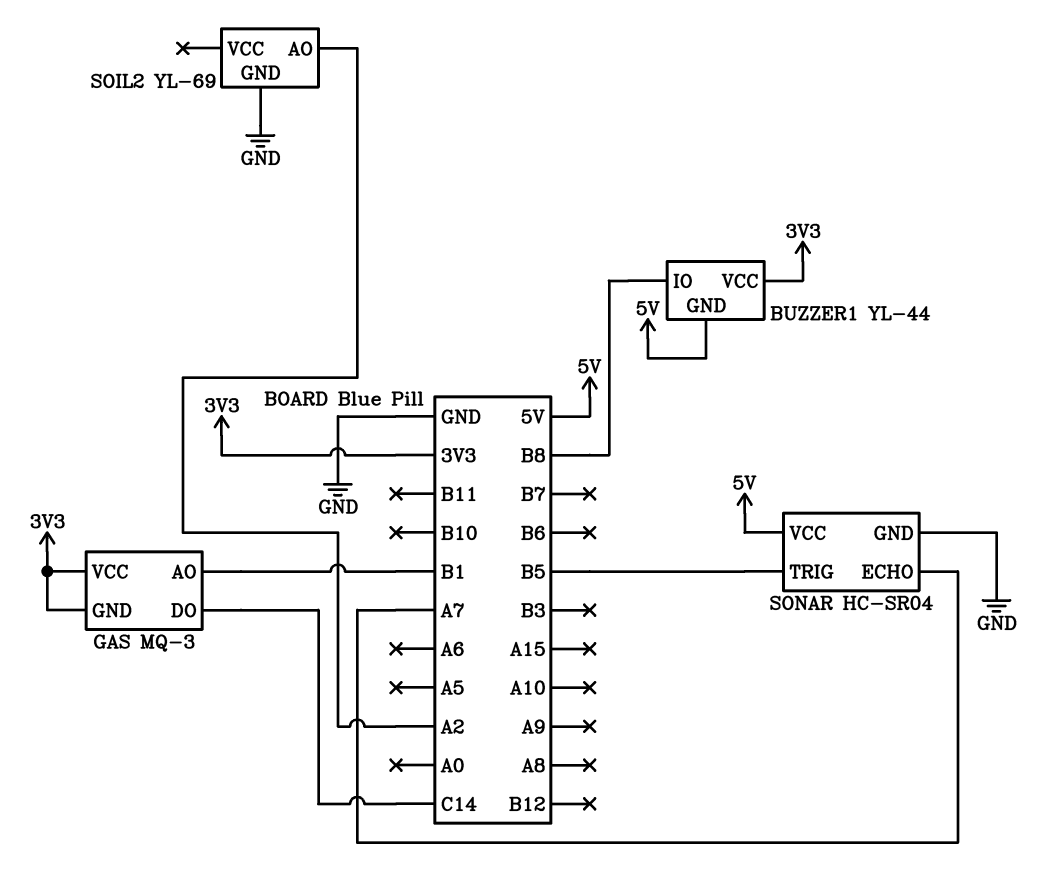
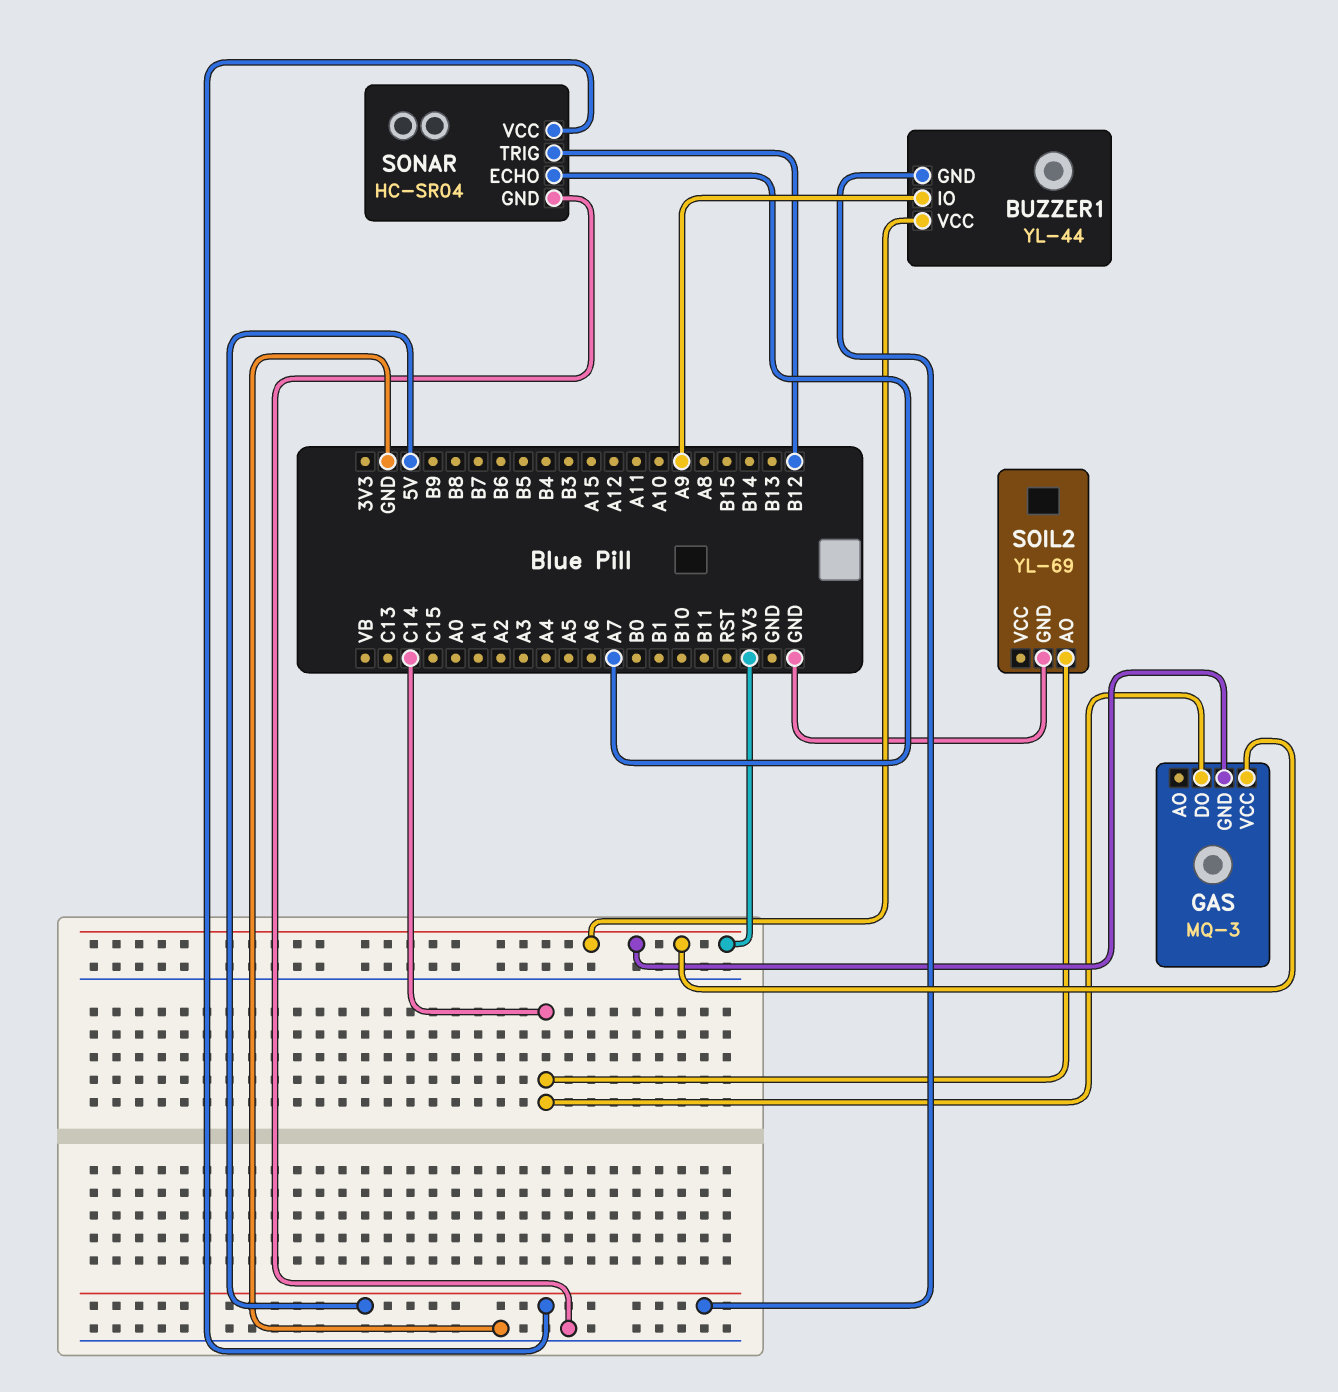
BUZZER1 pin IO: B8 -> A9
GAS pin AO: B1 -> none
SOIL2 pin AO: A2 -> C14
SONAR pin TRIG: B5 -> B12

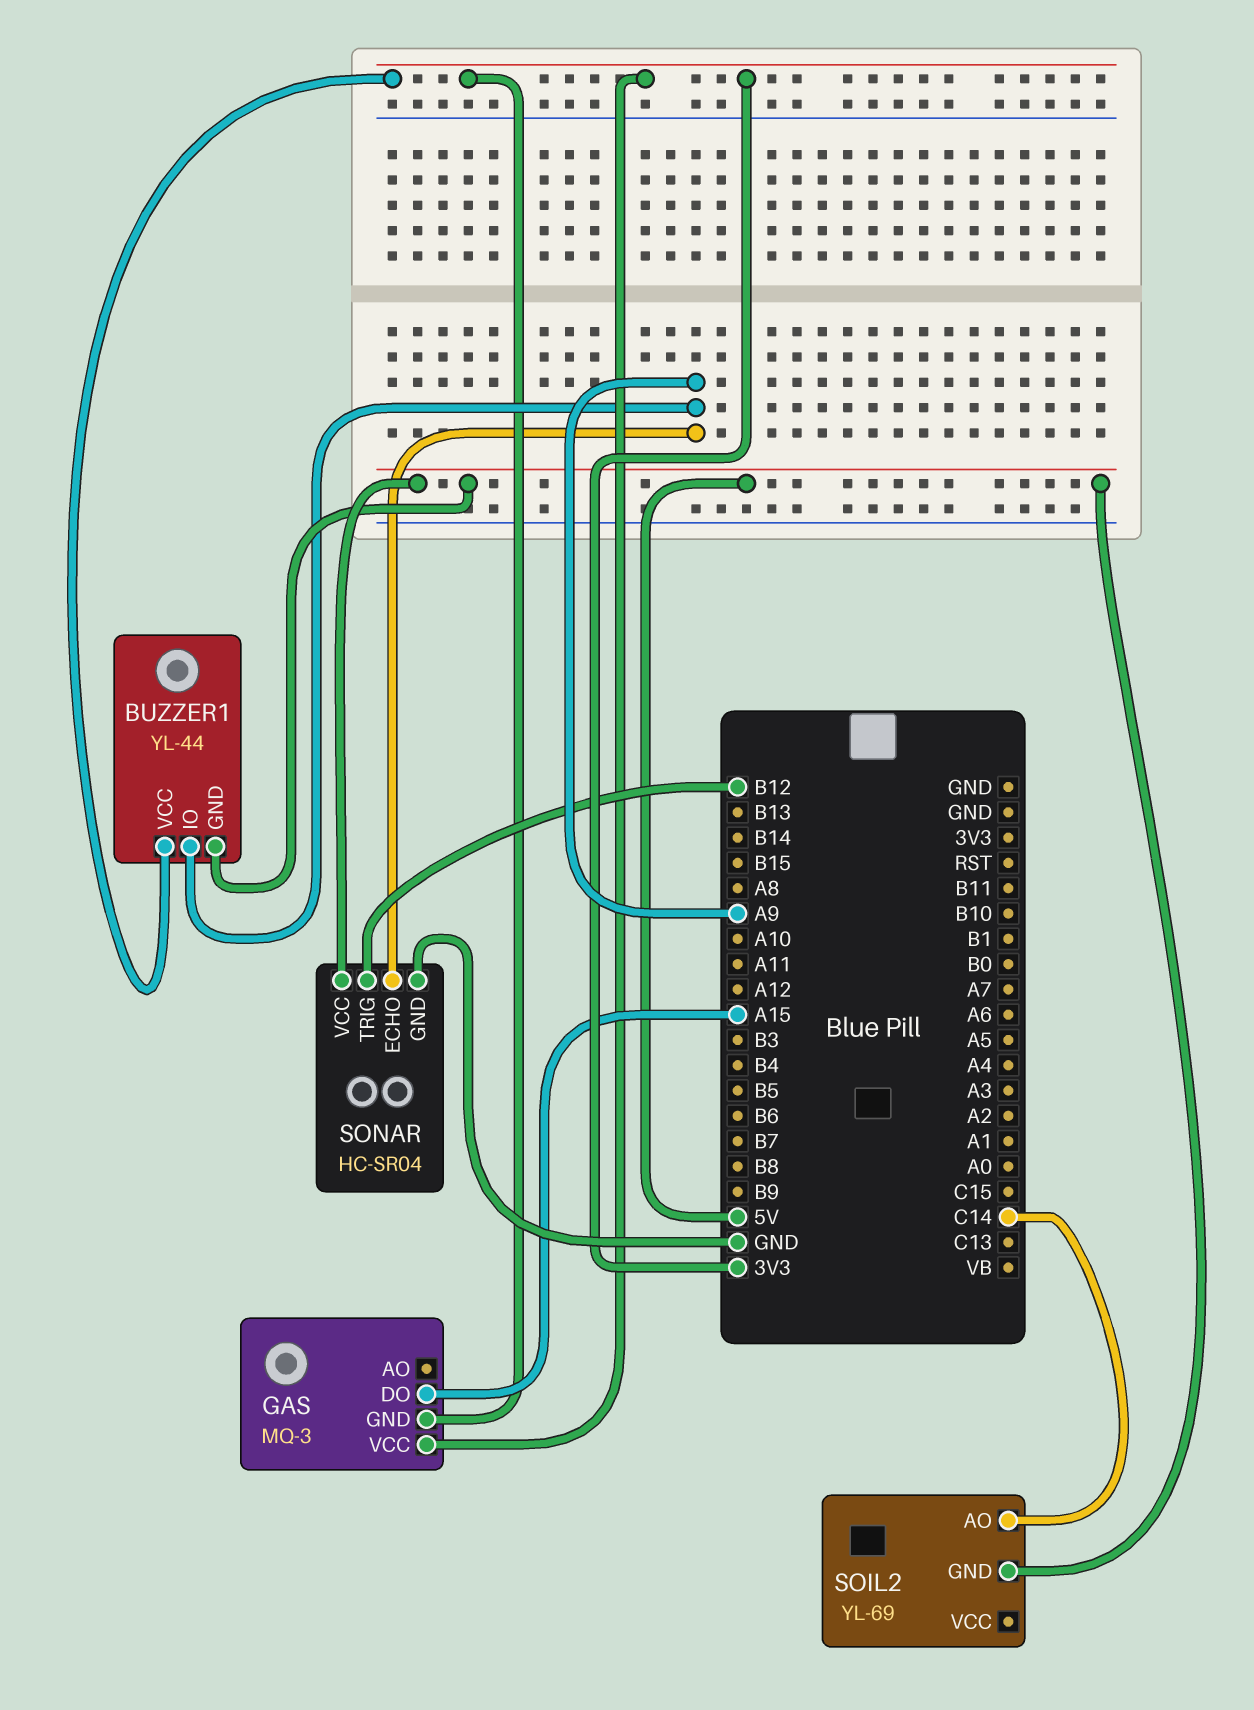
GAS pin DO: C14 -> A15
SOIL2 pin GND: GND -> 5V
SONAR pin ECHO: A7 -> A9

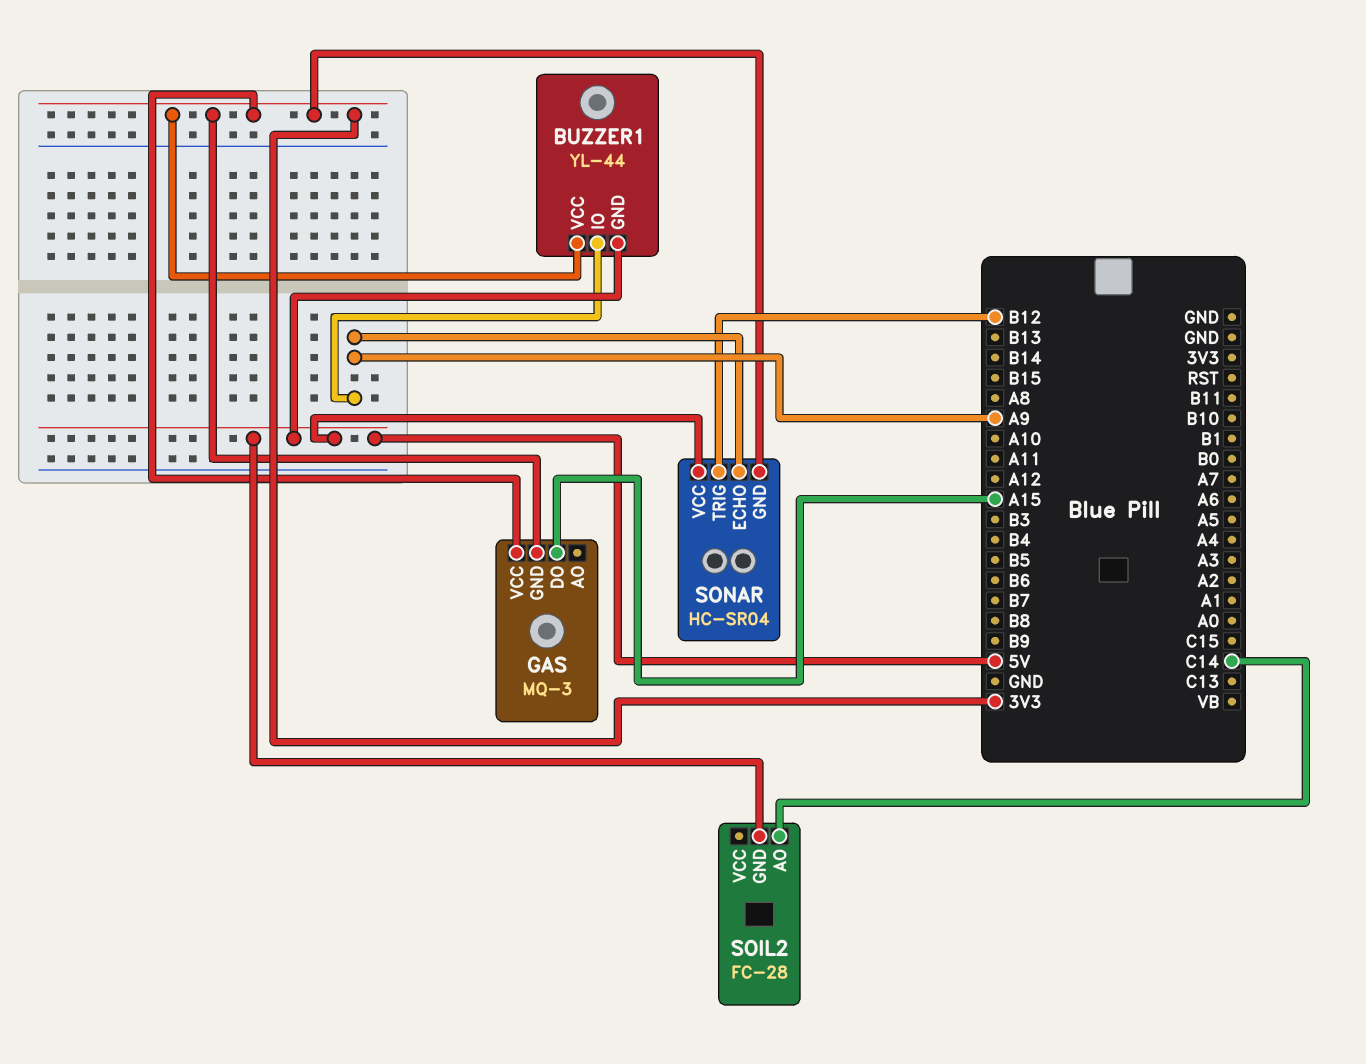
SOIL2: YL-69 -> FC-28
SONAR pin GND: GND -> 3V3

